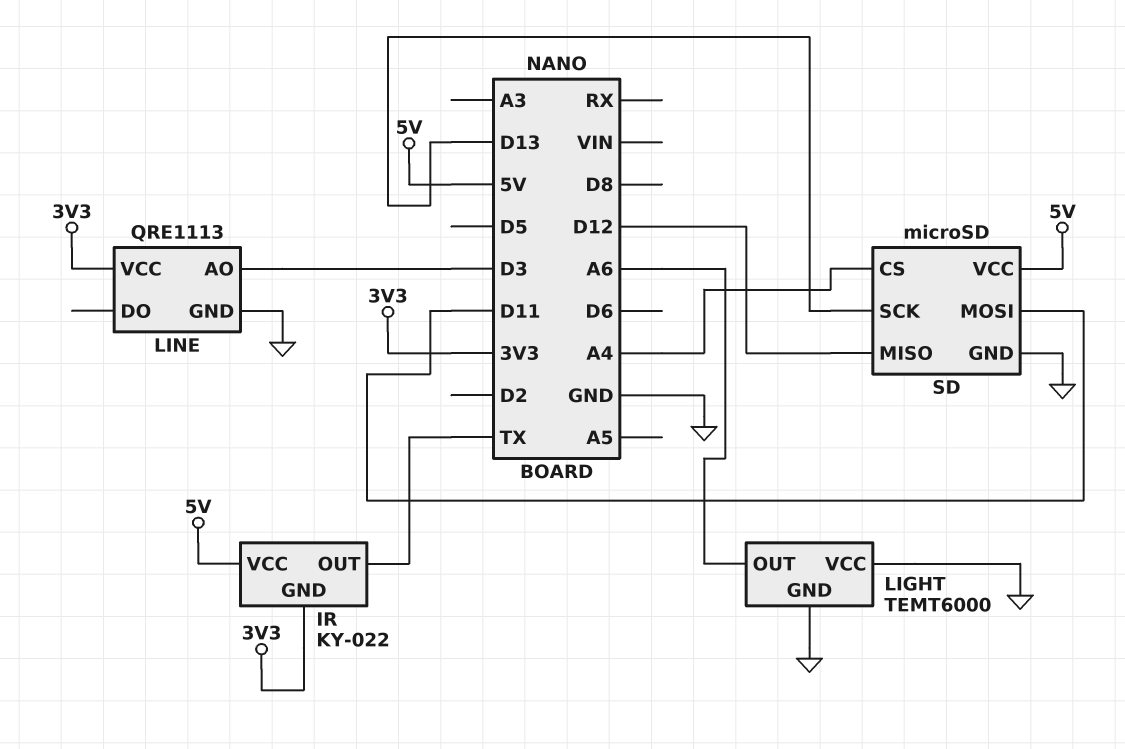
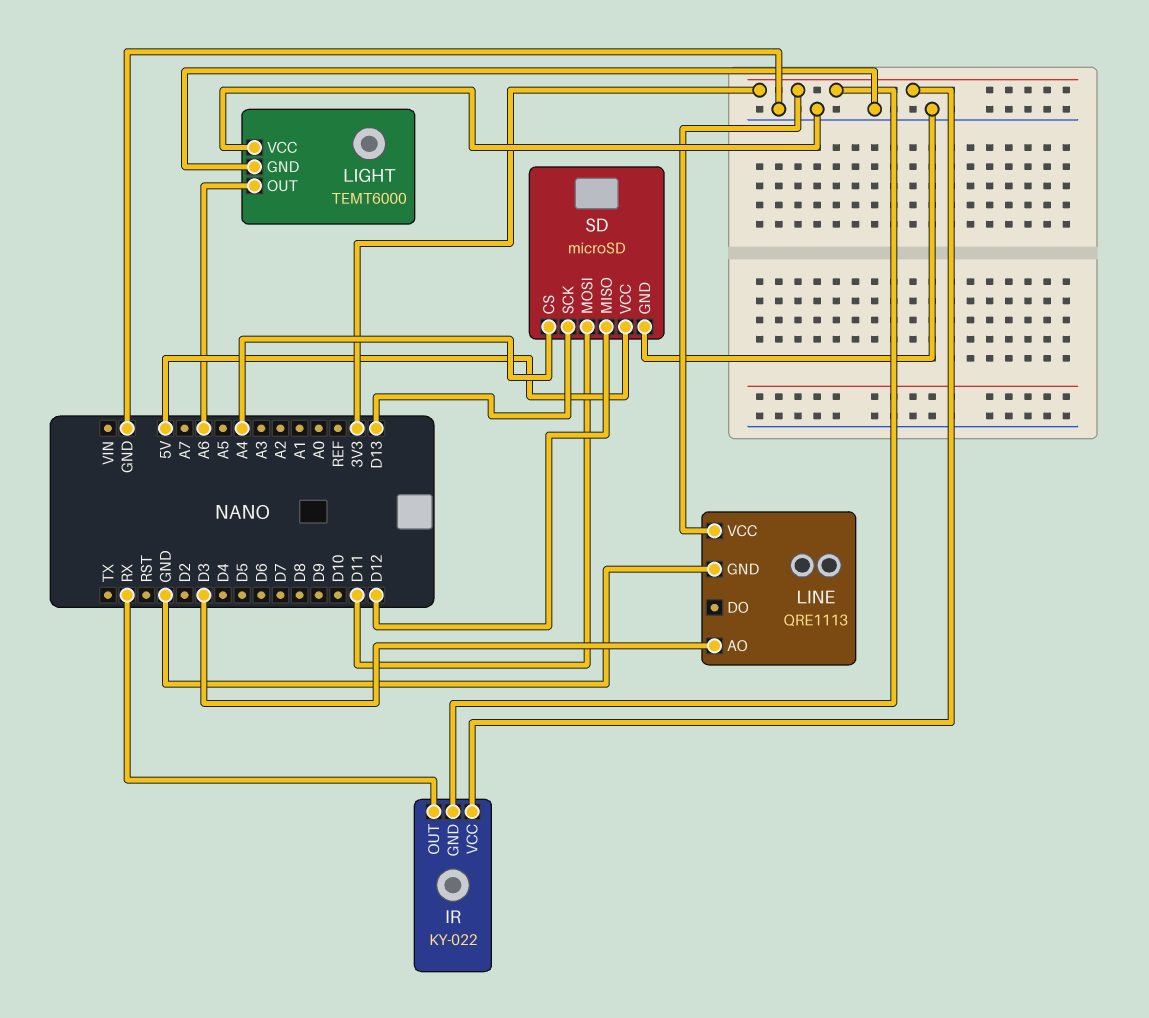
IR pin OUT: TX -> RX
IR pin VCC: 5V -> 3V3

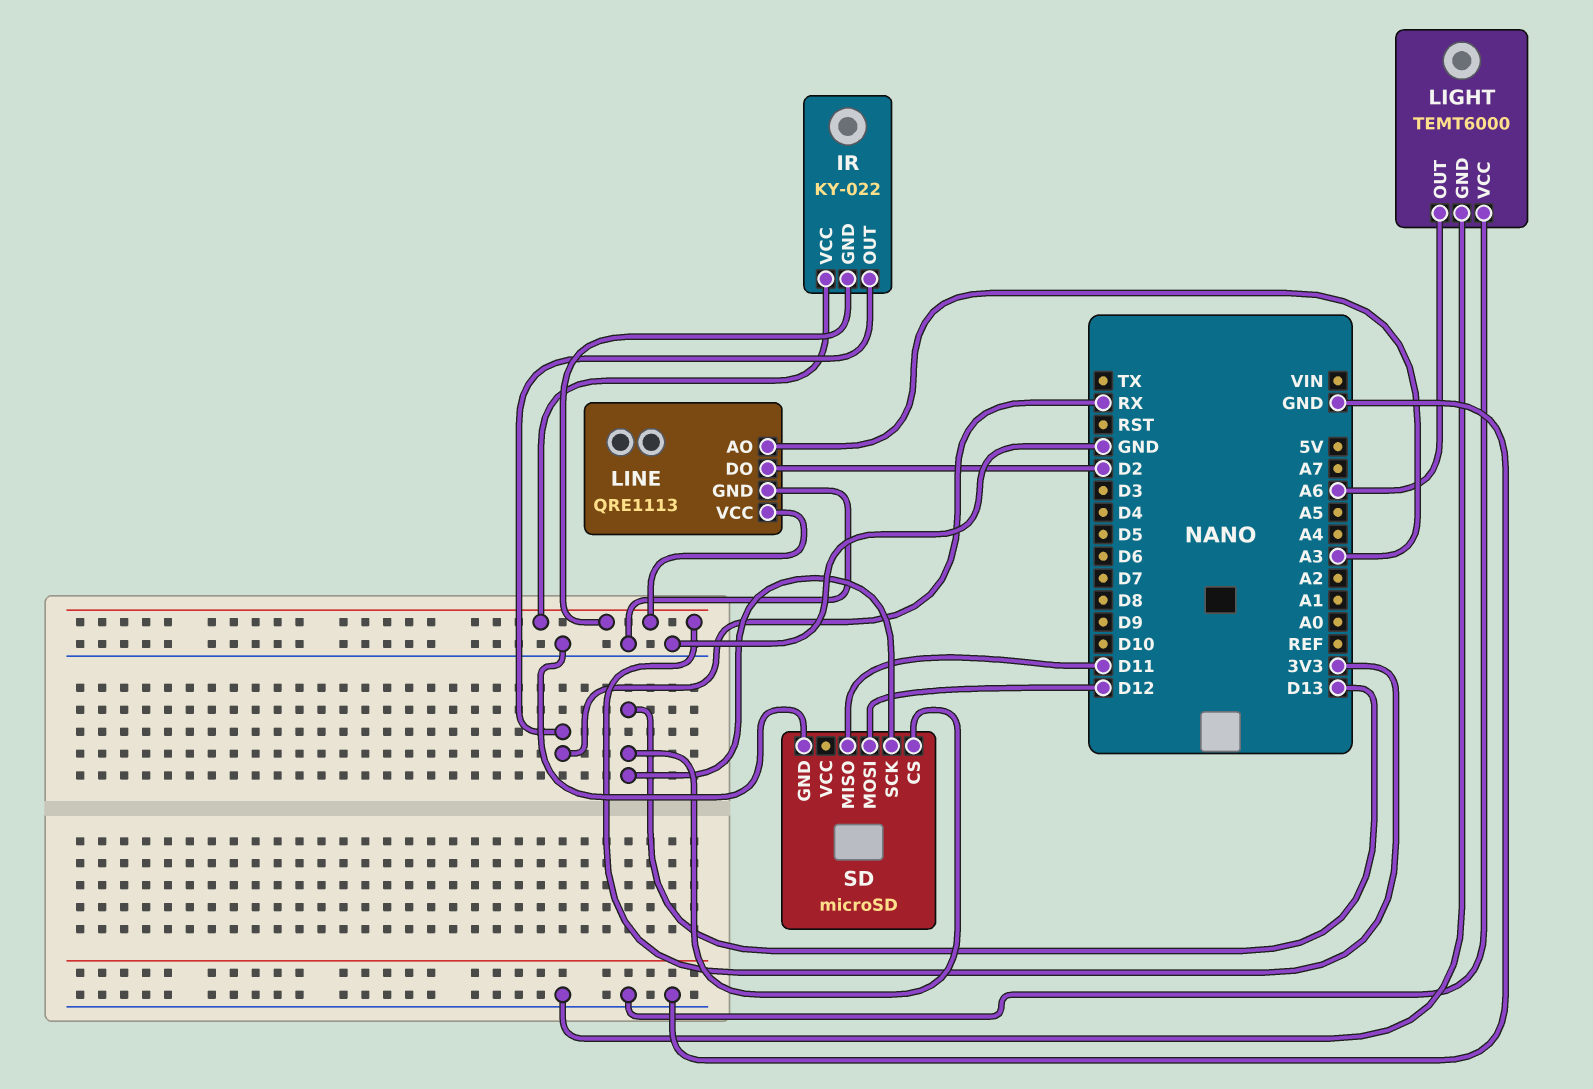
LINE pin AO: D3 -> A3
LINE pin DO: none -> D2
SD pin CS: A4 -> D13
SD pin MISO: D12 -> D11
SD pin MOSI: D11 -> D12
SD pin VCC: 5V -> none

